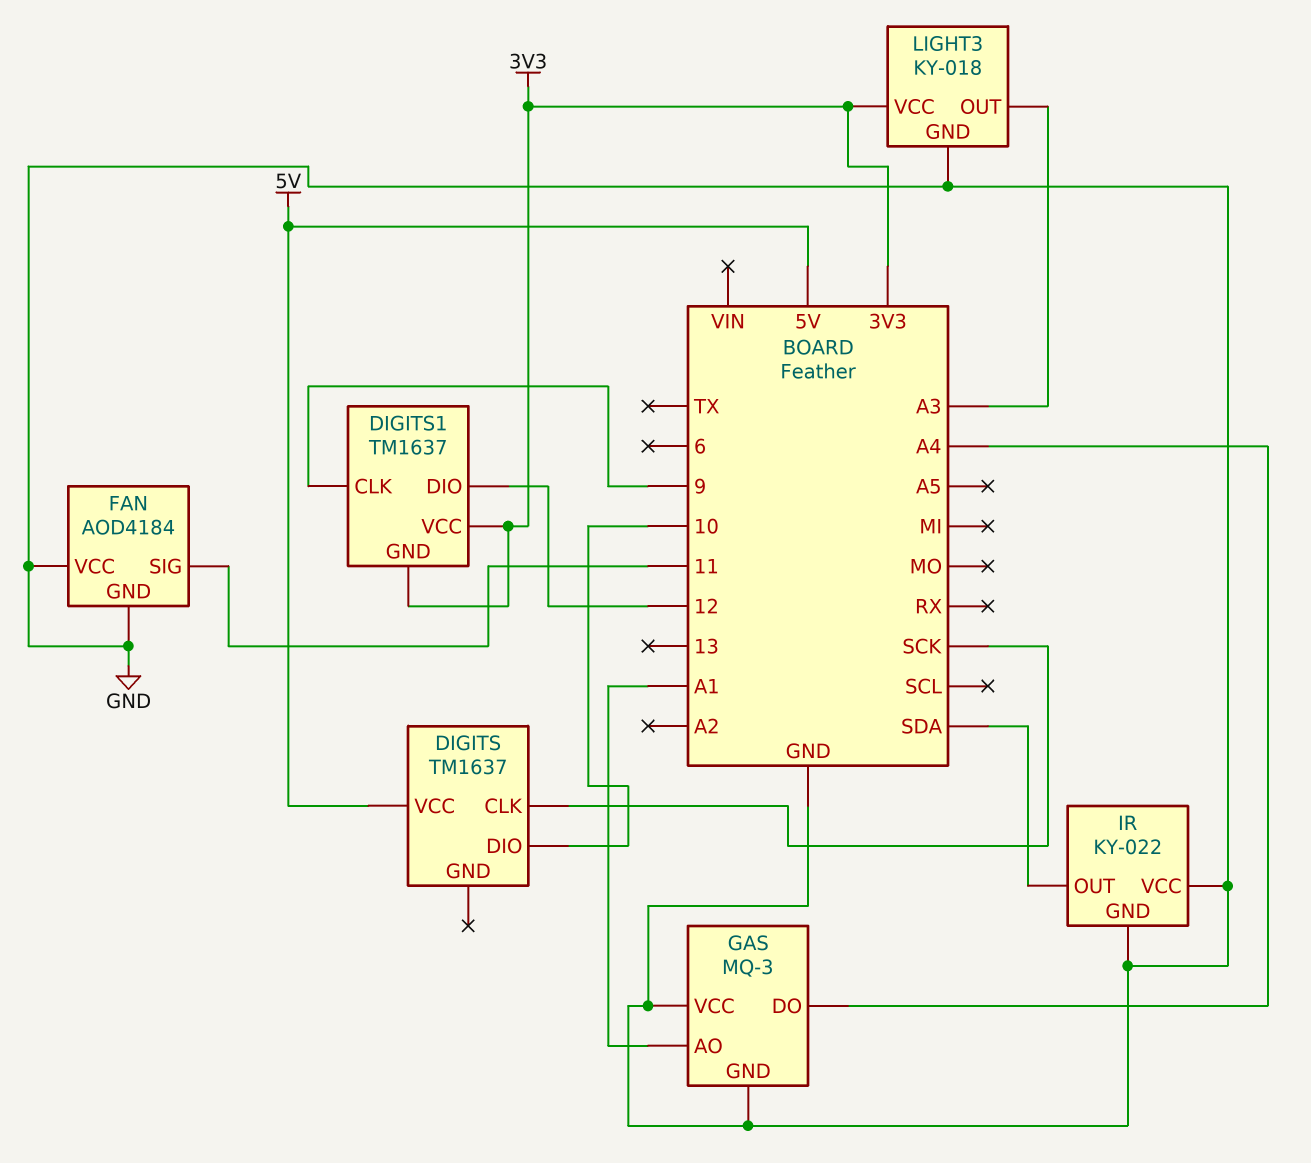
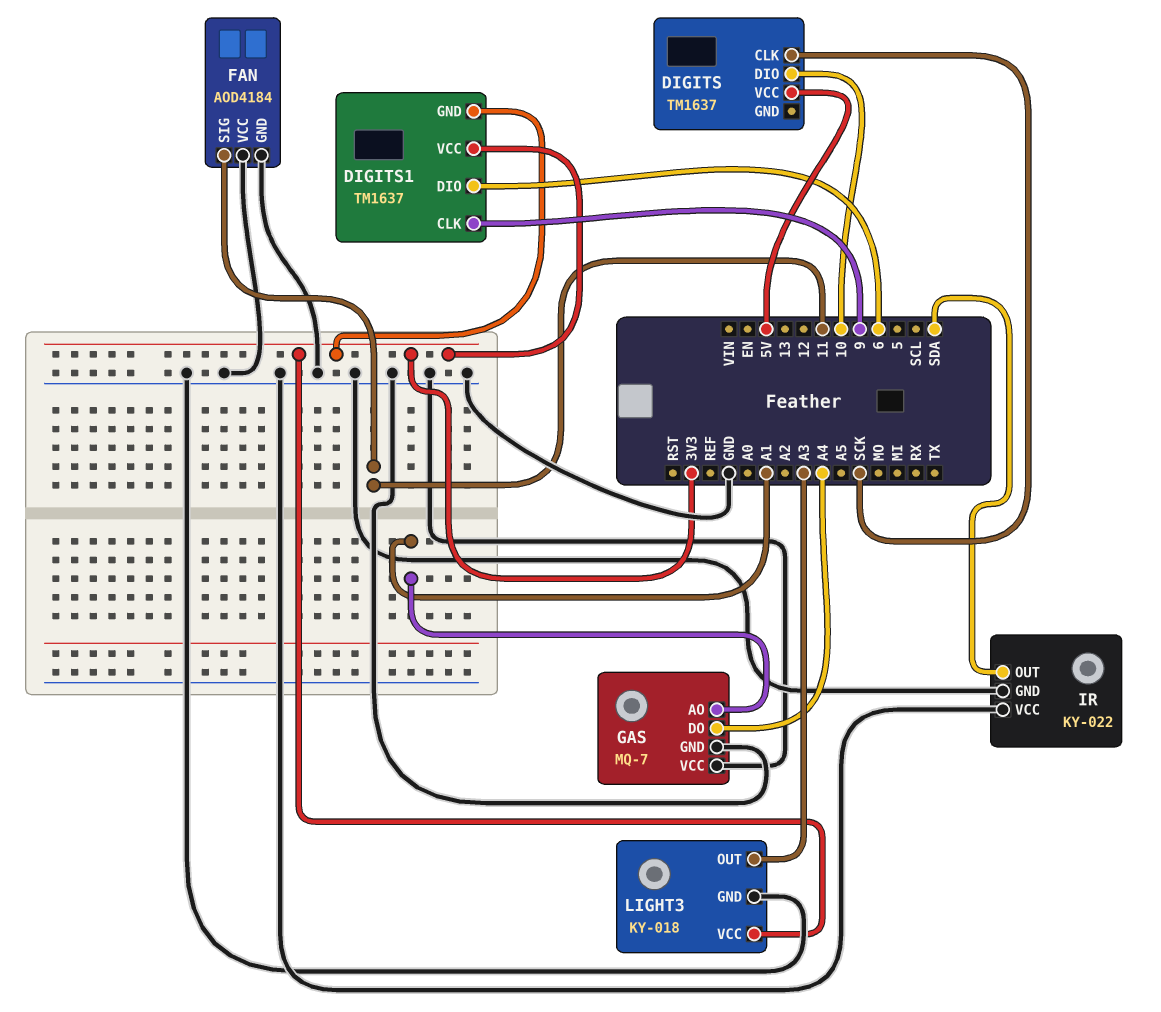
DIGITS1 pin DIO: 12 -> 6
GAS: MQ-3 -> MQ-7

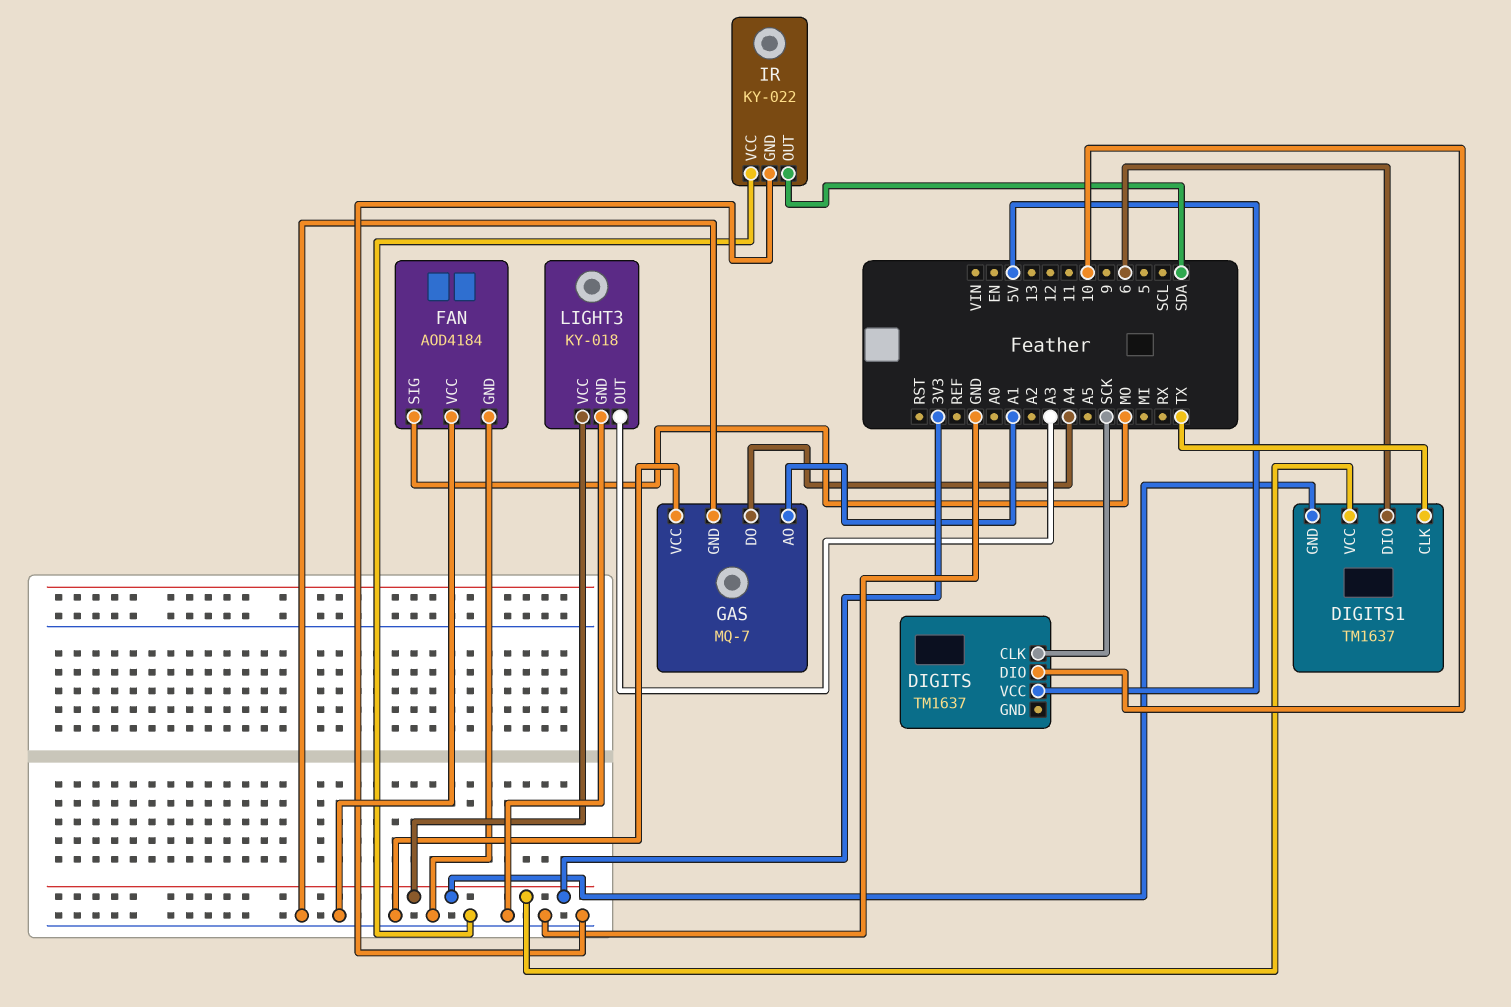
DIGITS1 pin CLK: 9 -> TX
FAN pin SIG: 11 -> MO

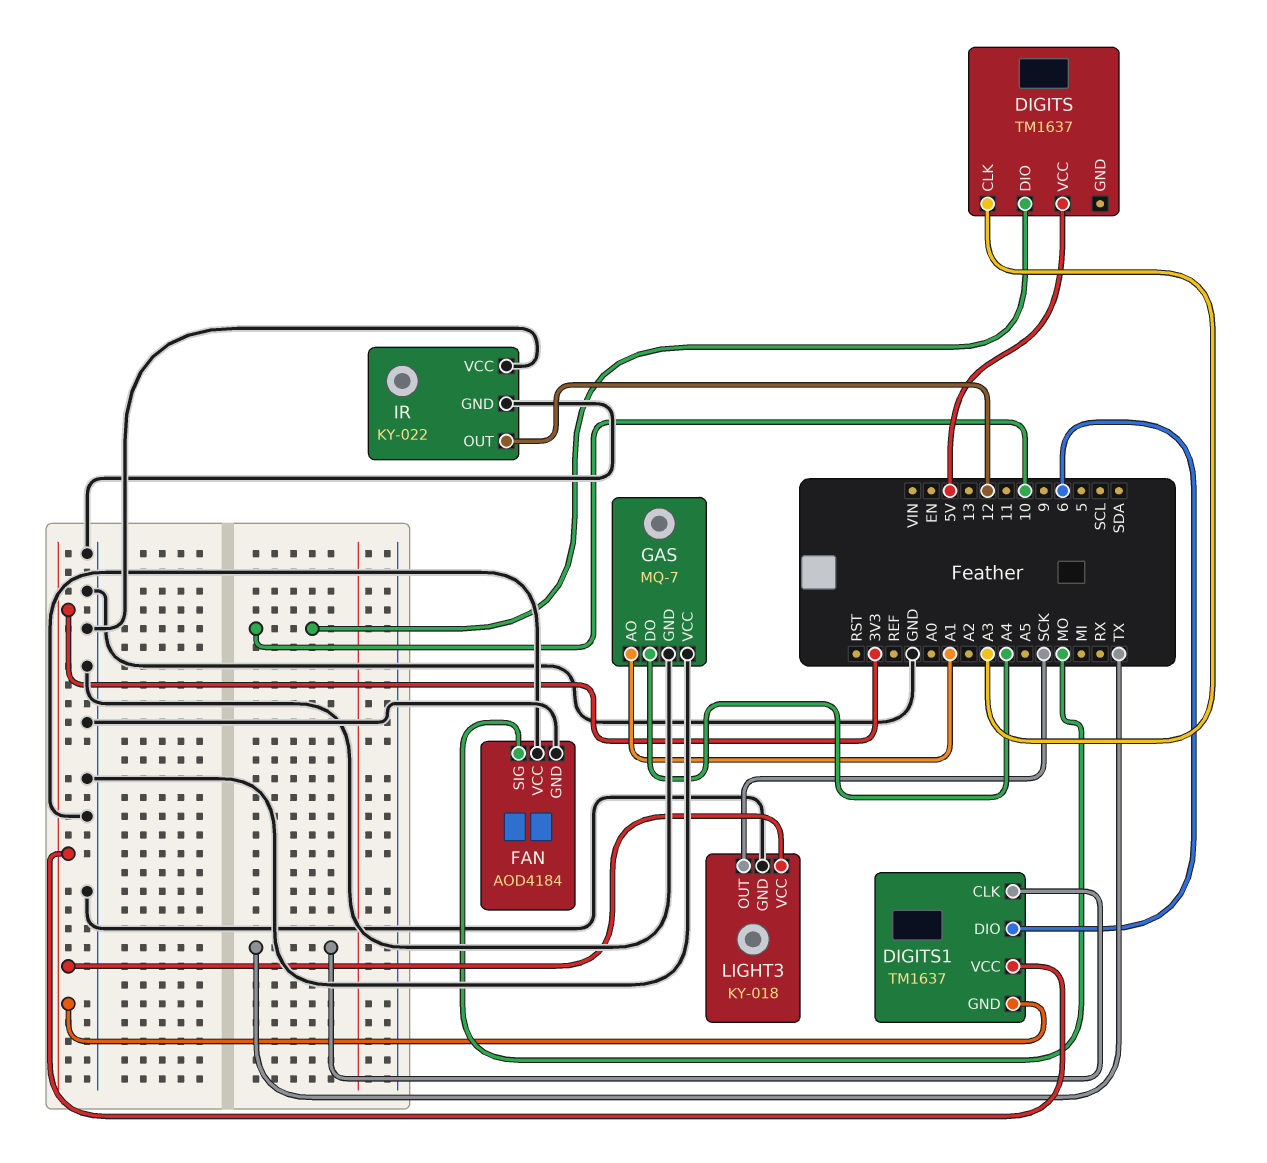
DIGITS pin CLK: SCK -> A3
IR pin OUT: SDA -> 12
LIGHT3 pin OUT: A3 -> SCK

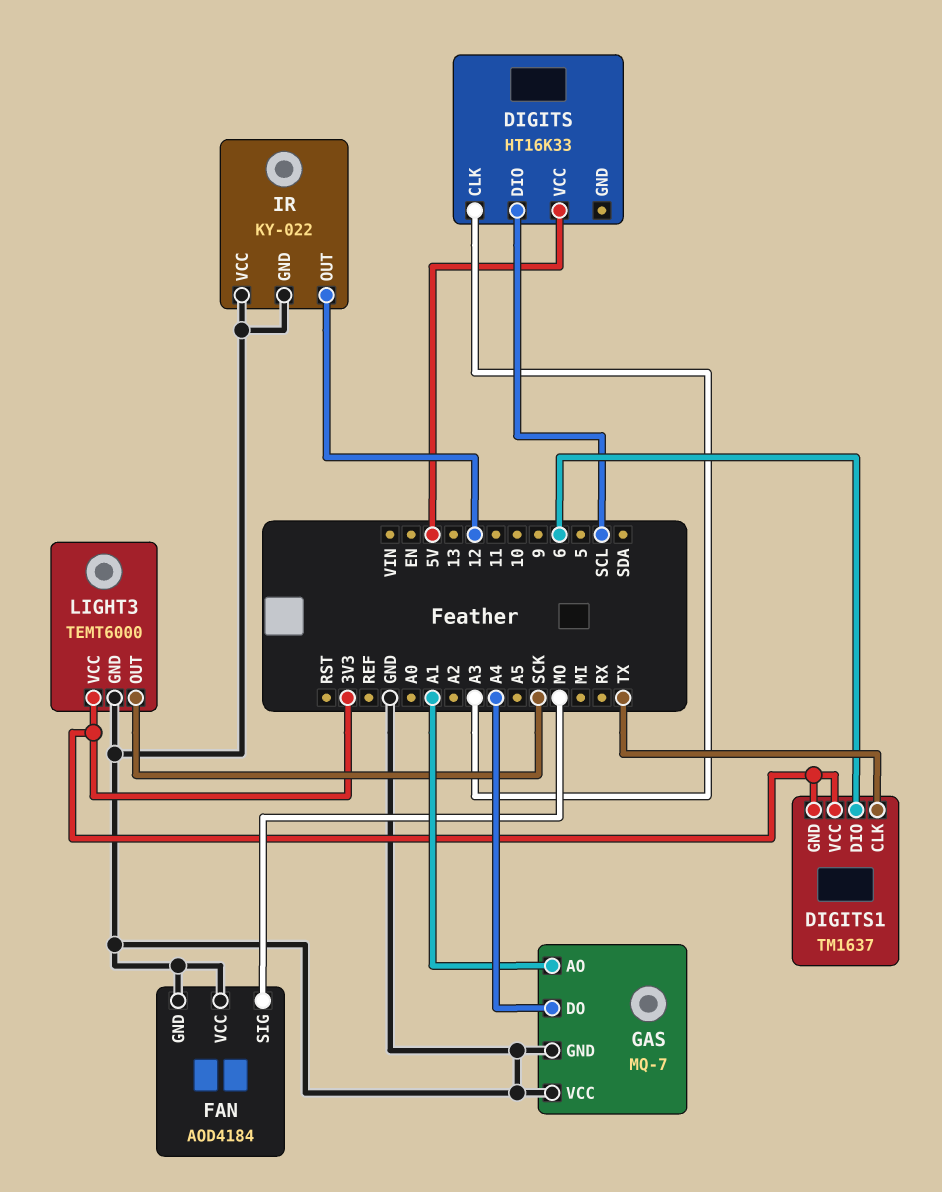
DIGITS: TM1637 -> HT16K33
DIGITS pin DIO: 10 -> SCL
LIGHT3: KY-018 -> TEMT6000

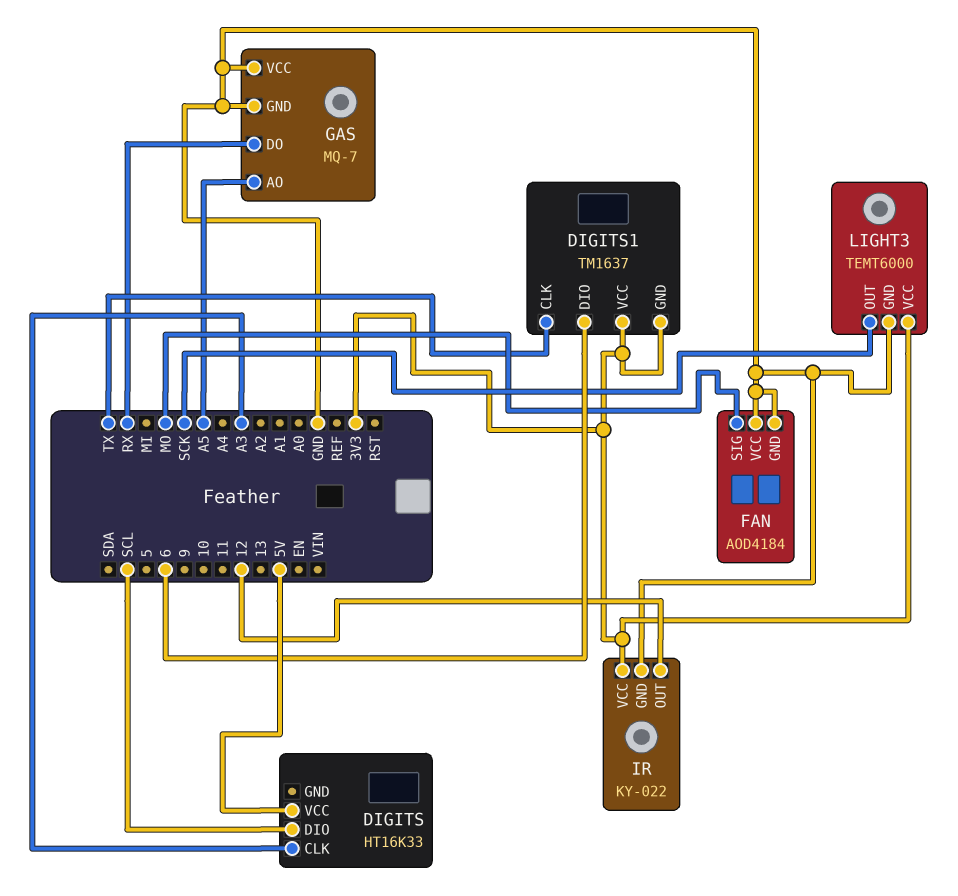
GAS pin AO: A1 -> A5
GAS pin DO: A4 -> RX
IR pin VCC: GND -> 3V3

